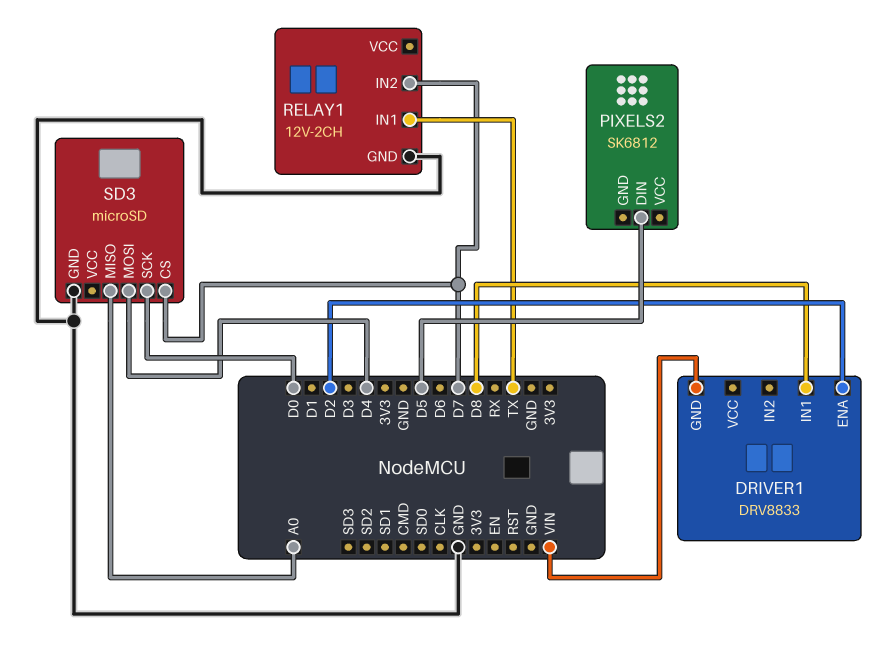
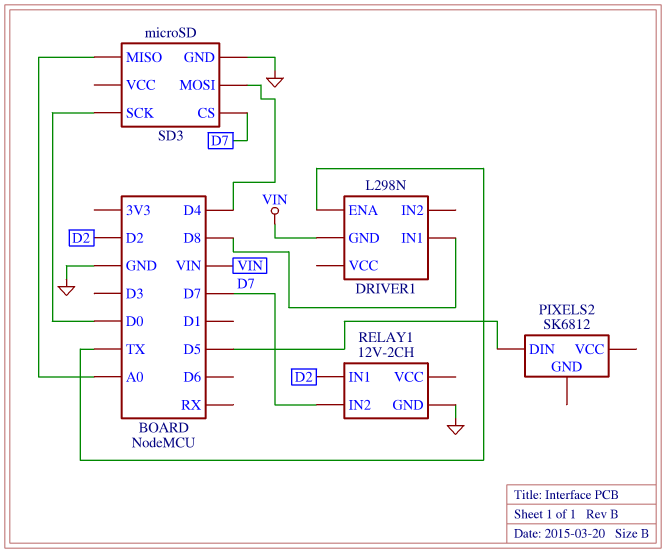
DRIVER1: DRV8833 -> L298N
DRIVER1 pin ENA: D2 -> TX
RELAY1 pin IN1: TX -> D2

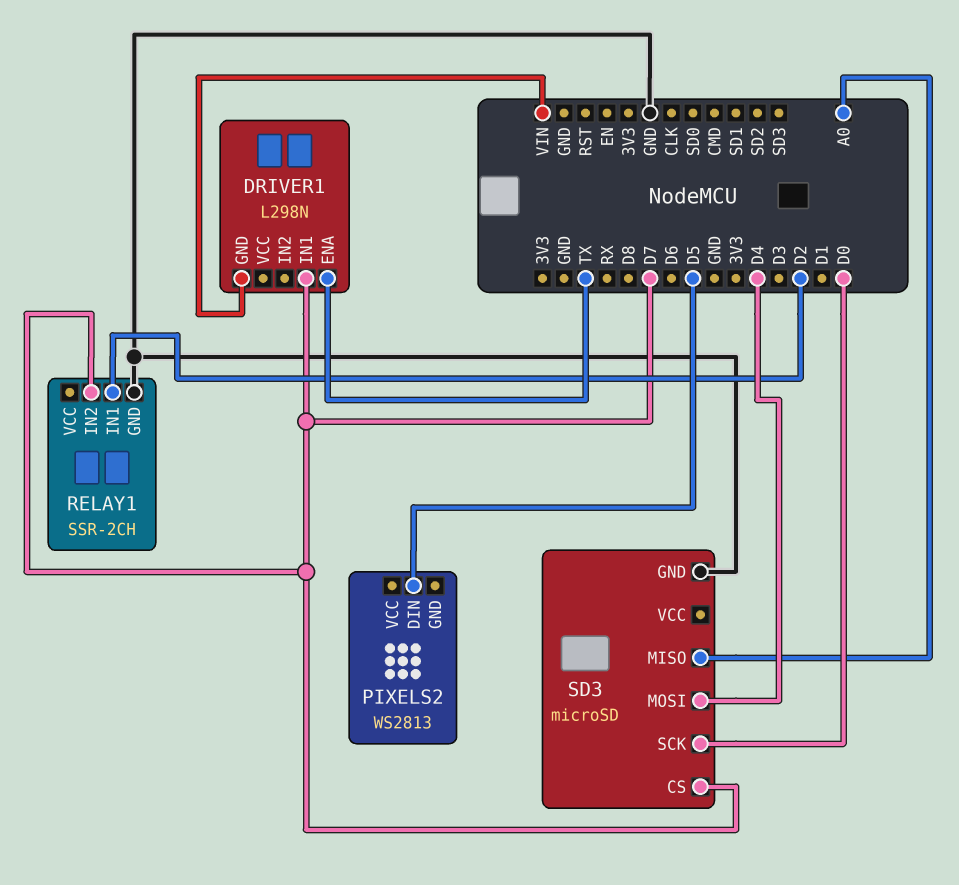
DRIVER1 pin IN1: D8 -> D7
PIXELS2: SK6812 -> WS2813
RELAY1: 12V-2CH -> SSR-2CH

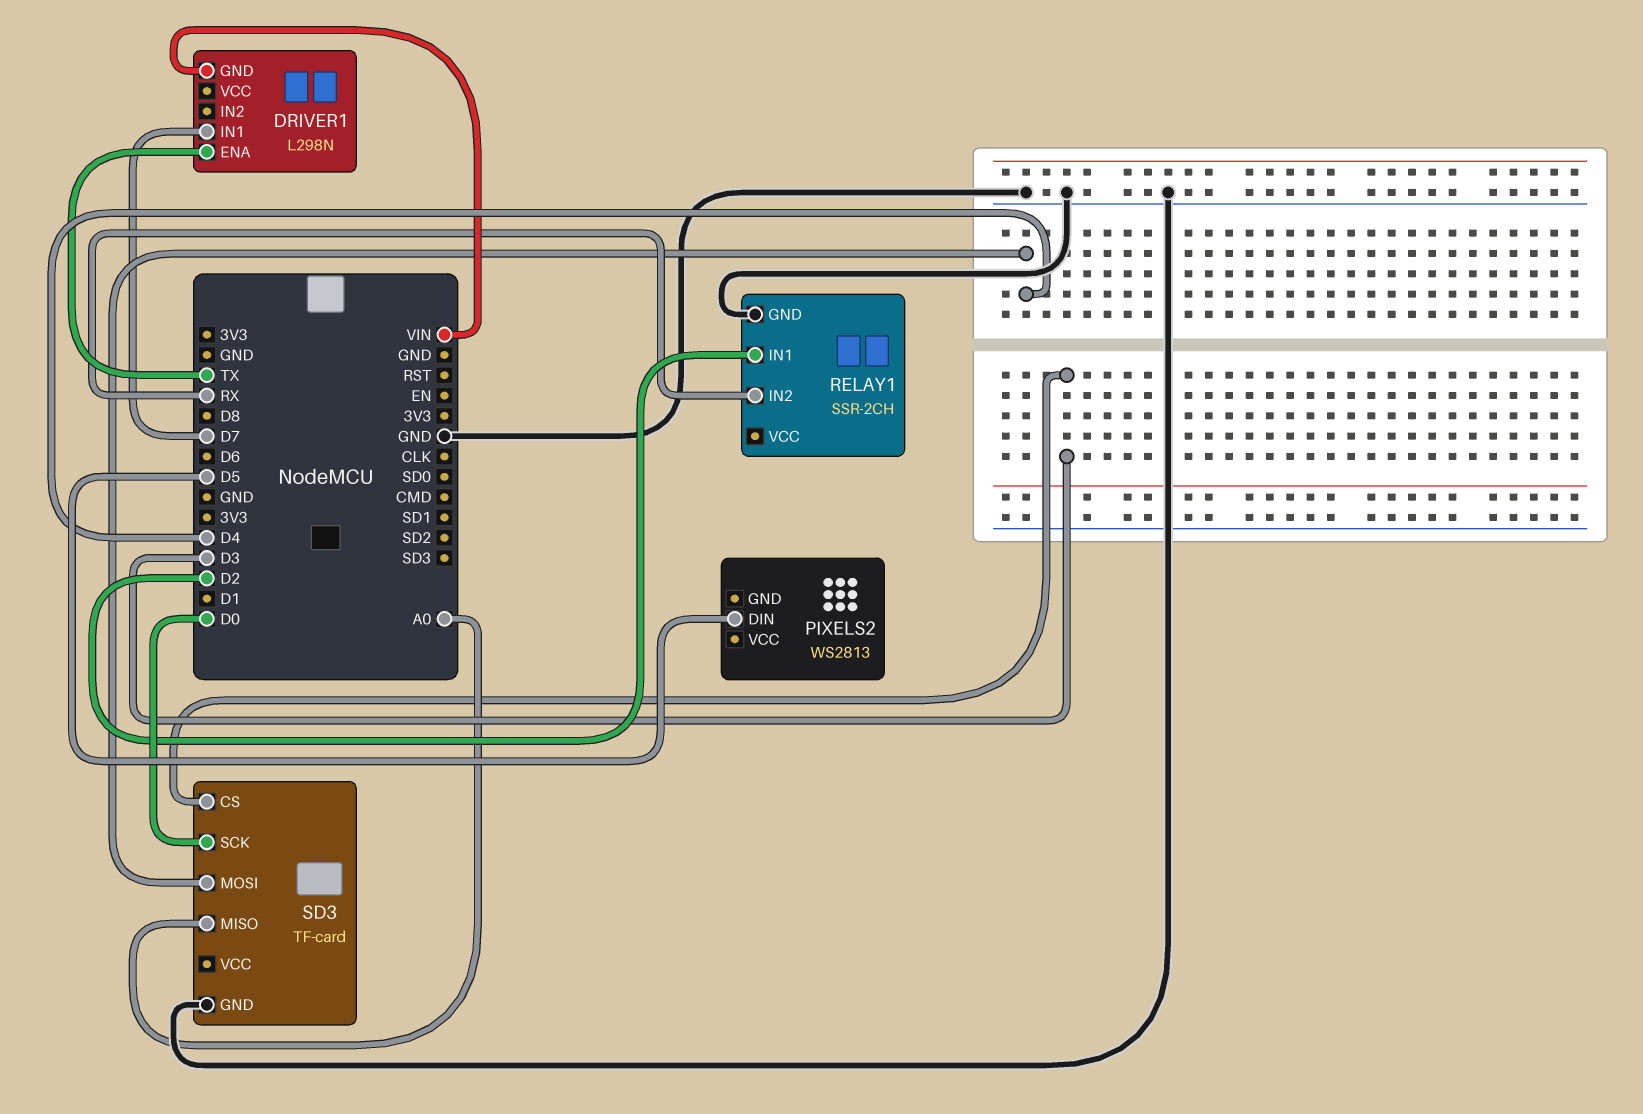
RELAY1 pin IN2: D7 -> RX
SD3: microSD -> TF-card
SD3 pin CS: D7 -> D3

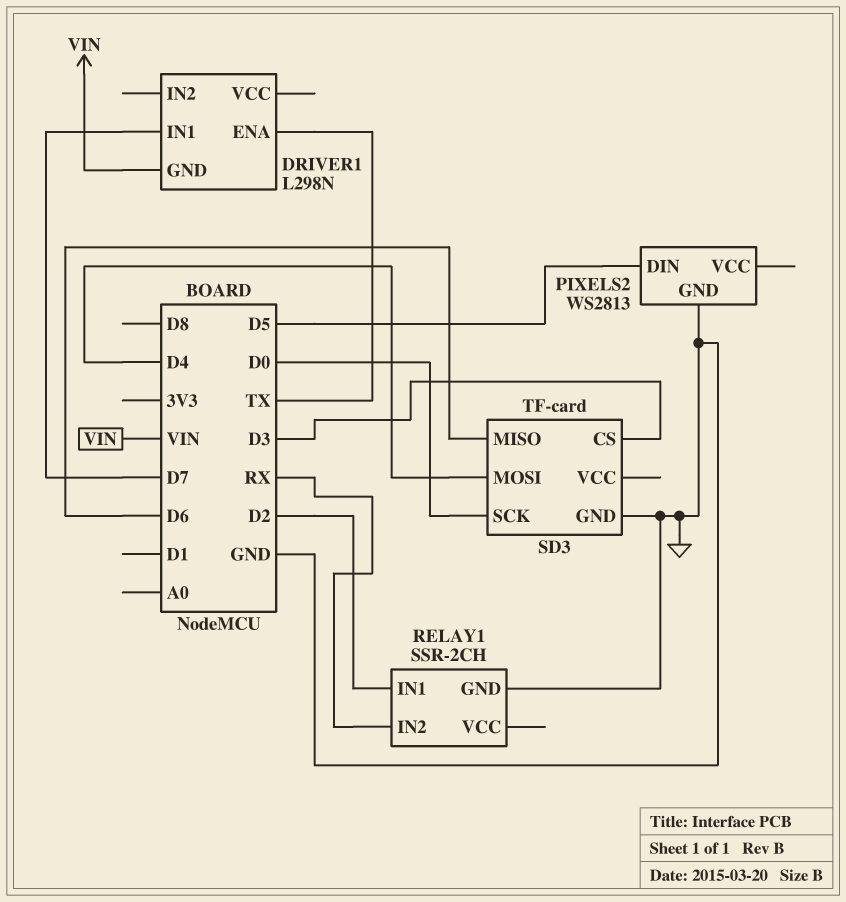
PIXELS2 pin GND: none -> GND
SD3 pin MISO: A0 -> D6

